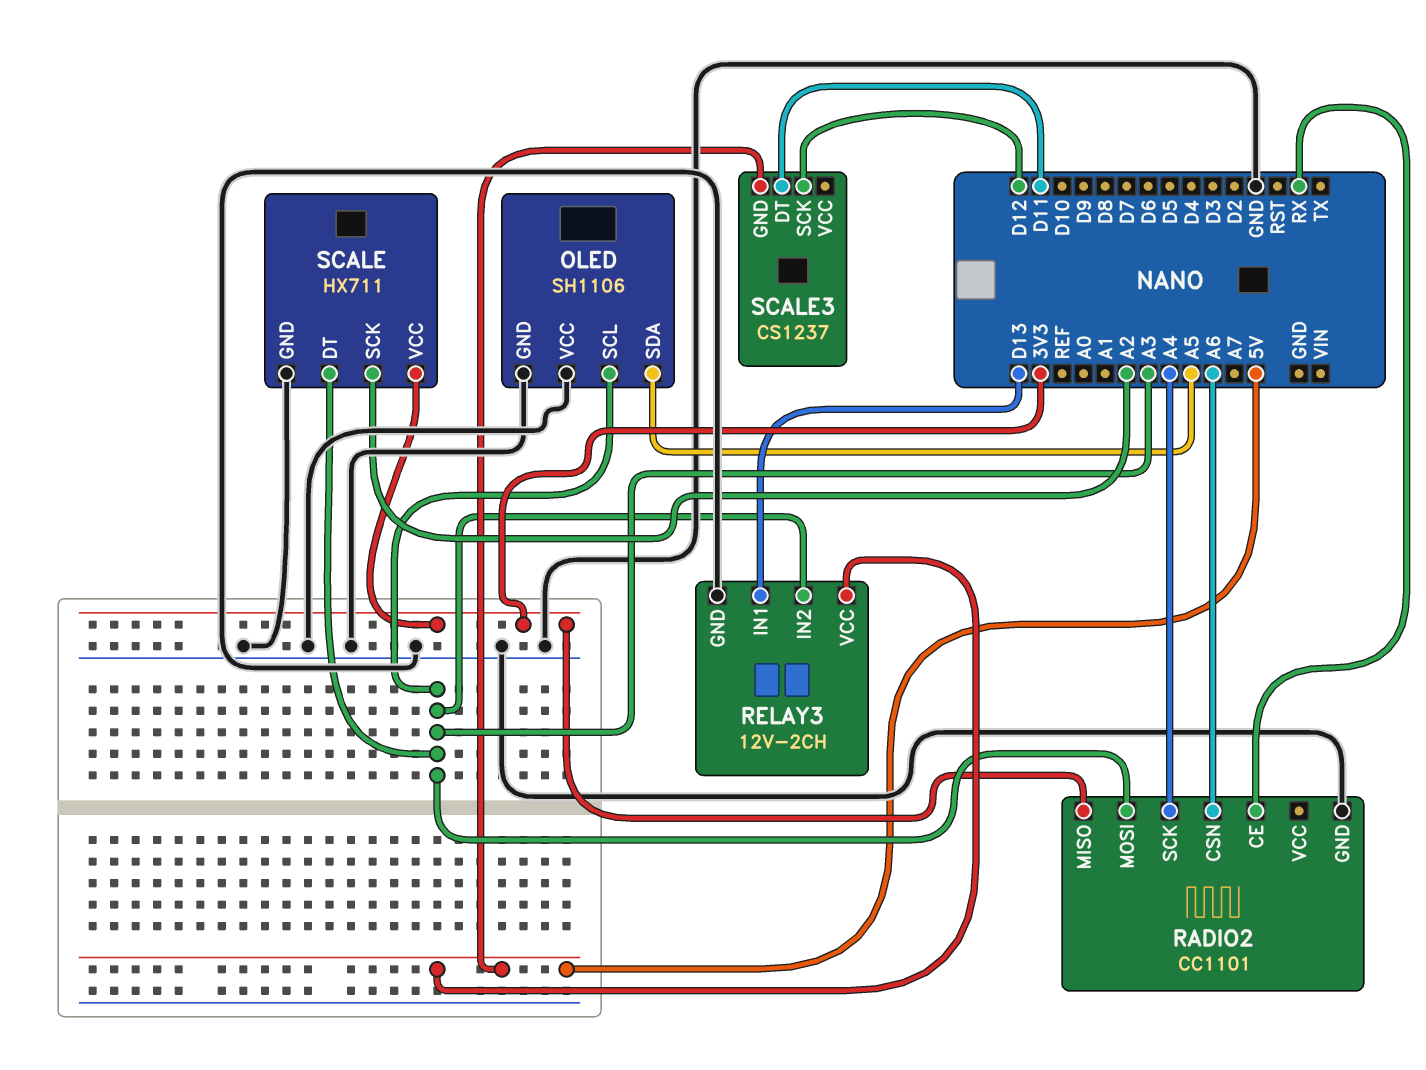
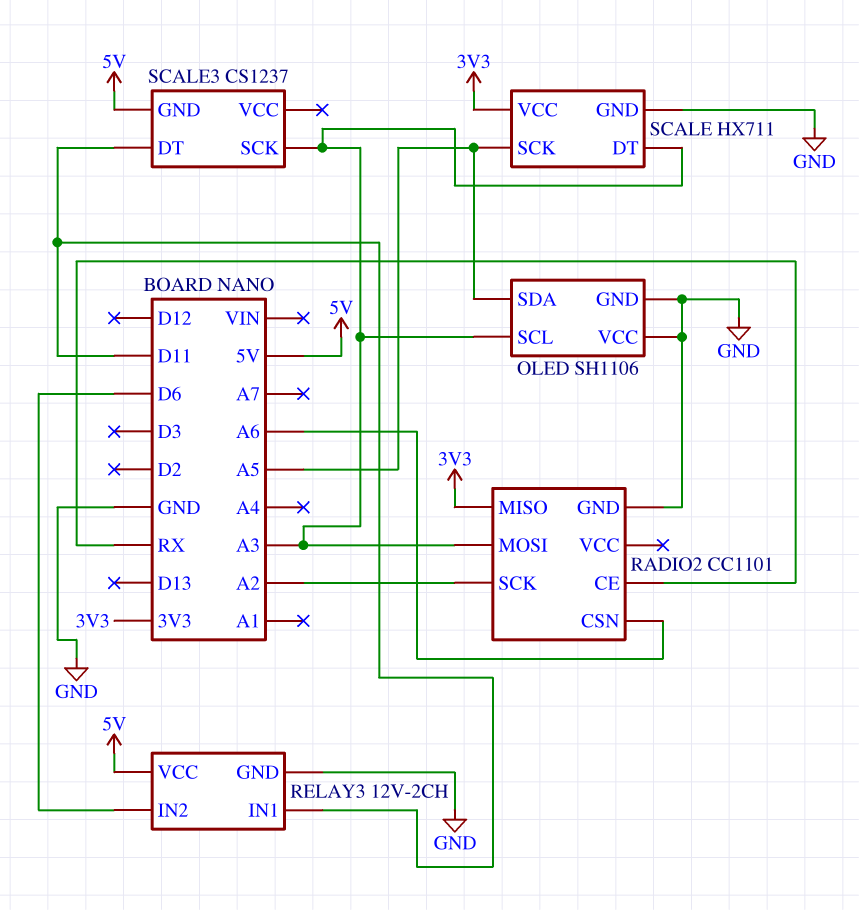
RADIO2 pin SCK: A4 -> A2
RELAY3 pin IN1: D13 -> D11
RELAY3 pin IN2: A3 -> D6
SCALE pin SCK: A2 -> A5
SCALE3 pin SCK: D12 -> A3

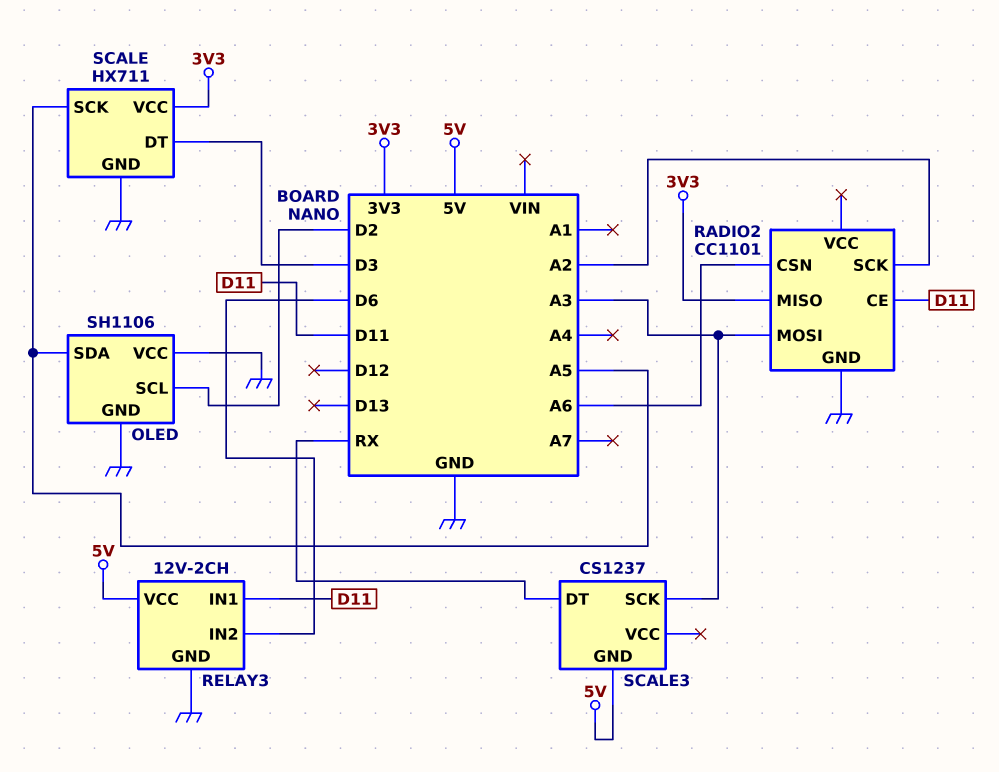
OLED pin SCL: A3 -> D2
RADIO2 pin CE: RX -> D11
SCALE pin DT: A3 -> D3
SCALE3 pin DT: D11 -> RX

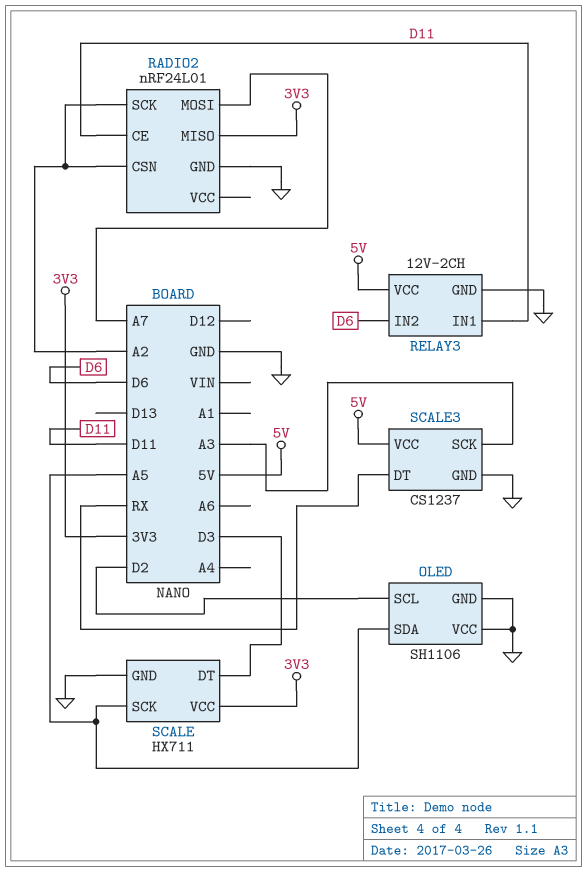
RADIO2: CC1101 -> nRF24L01
RADIO2 pin CSN: A6 -> A2
RADIO2 pin MOSI: A3 -> A7
SCALE3 pin GND: 5V -> GND
SCALE3 pin VCC: none -> 5V

